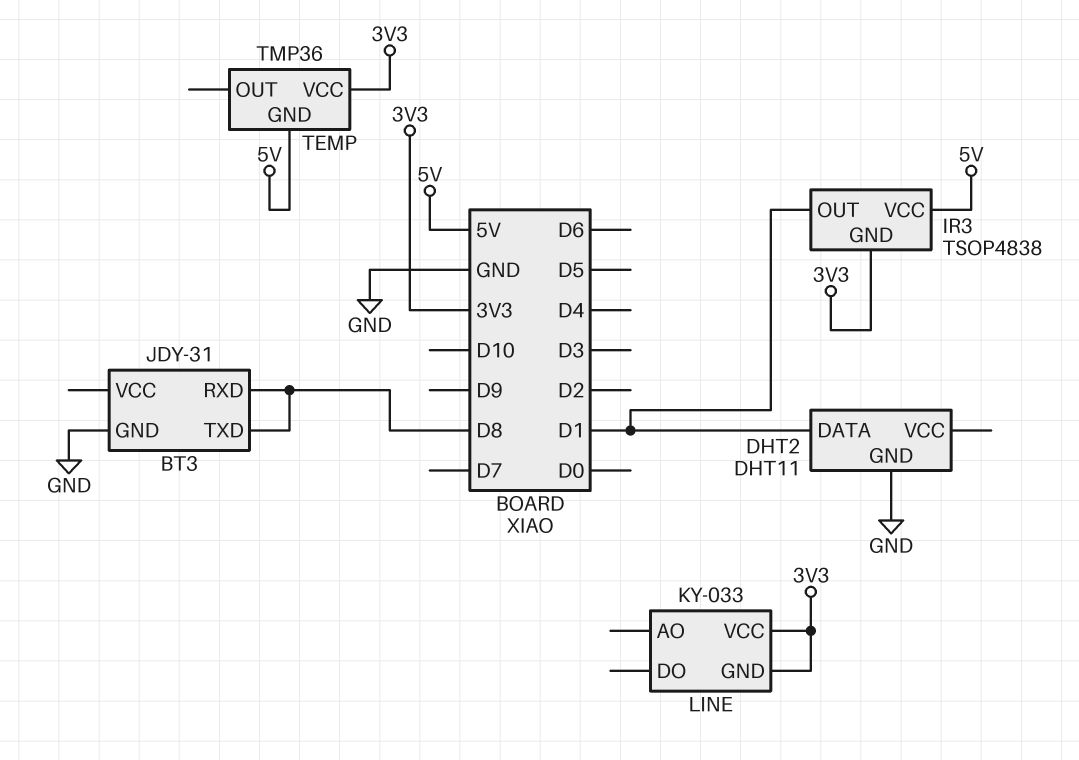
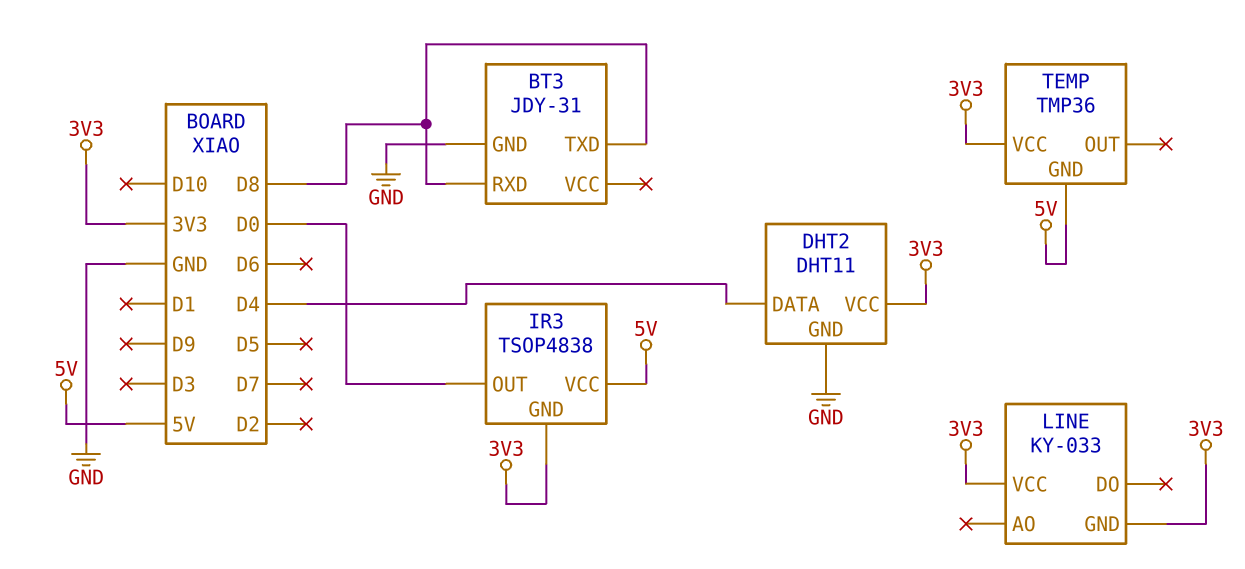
DHT2 pin DATA: D1 -> D4
DHT2 pin VCC: none -> 3V3
IR3 pin OUT: D1 -> D0

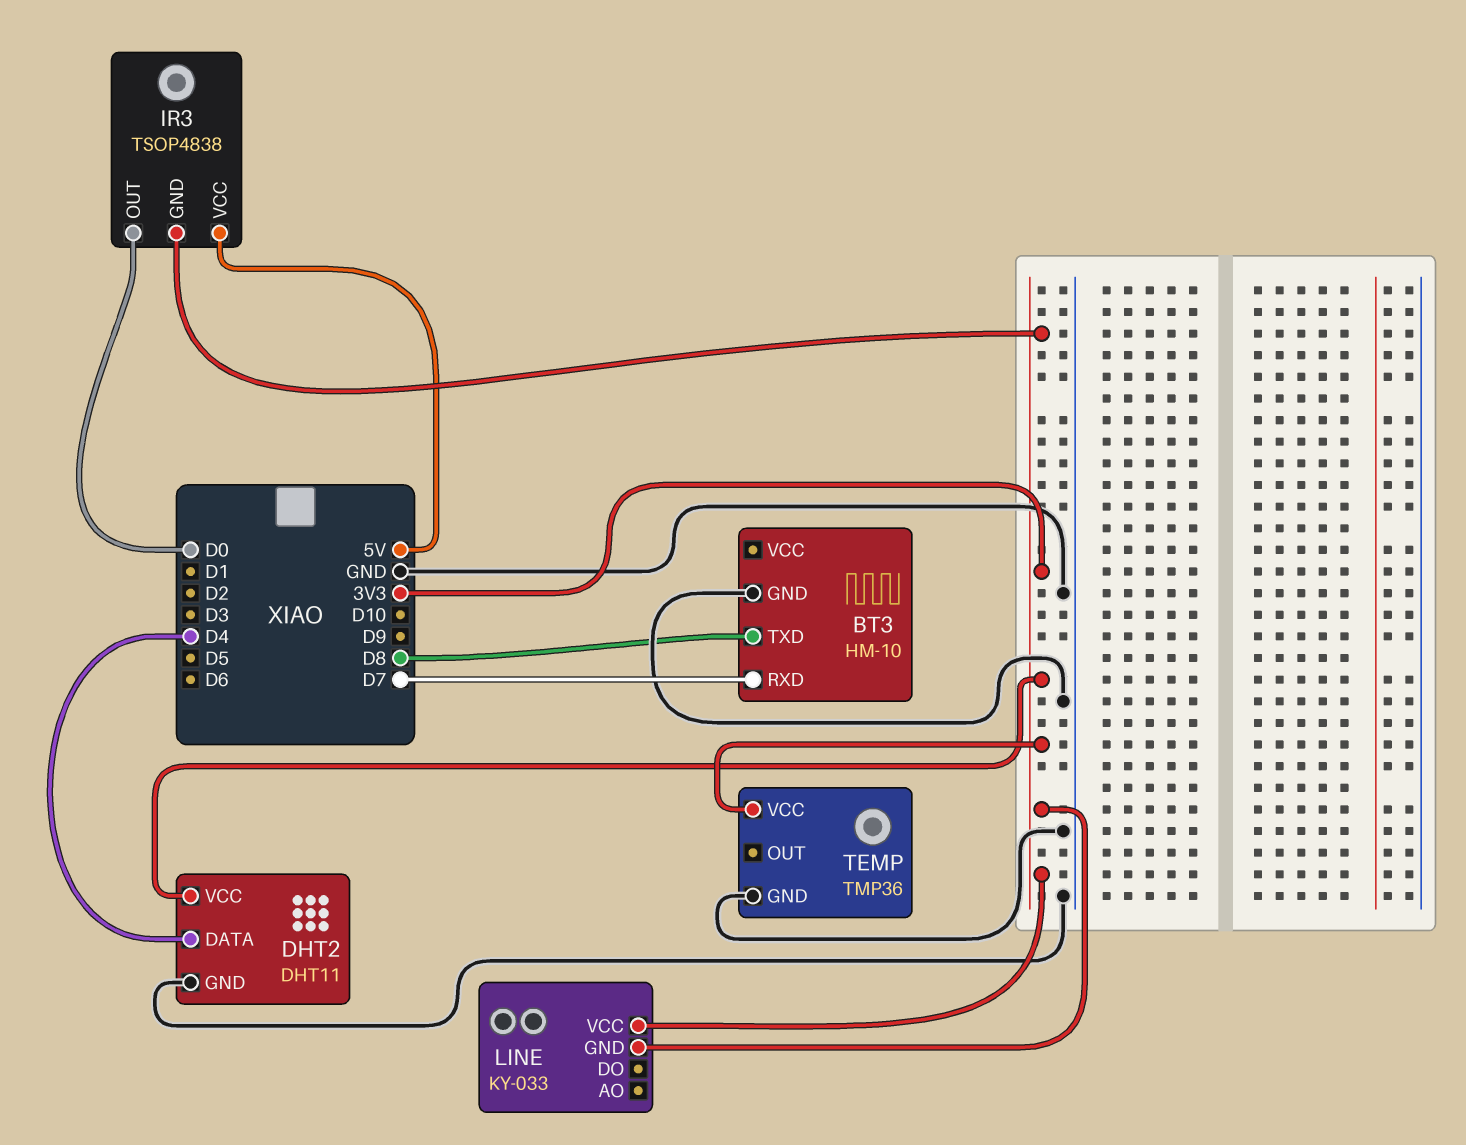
BT3: JDY-31 -> HM-10
BT3 pin RXD: D8 -> D7
TEMP pin GND: 5V -> GND

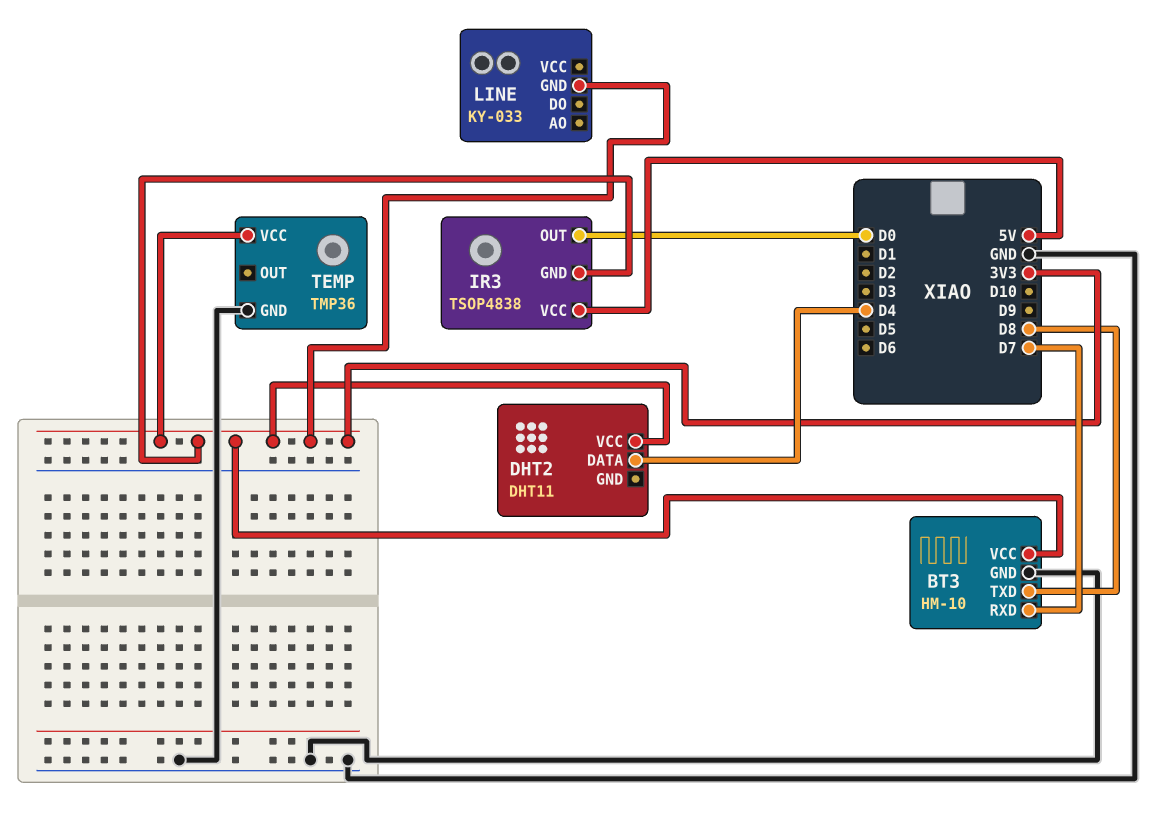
BT3 pin VCC: none -> 3V3
DHT2 pin GND: GND -> none
LINE pin VCC: 3V3 -> none

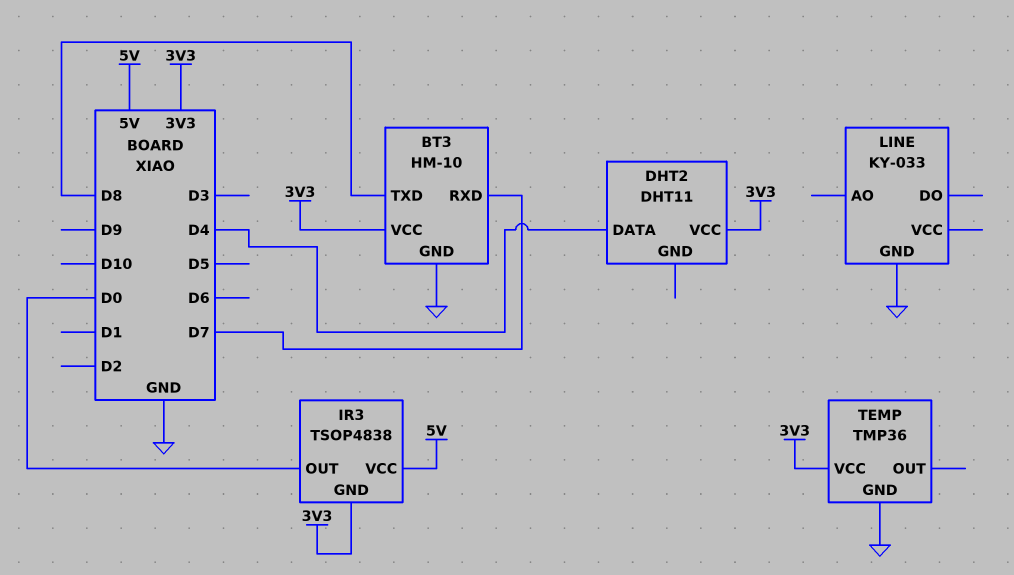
LINE pin GND: 3V3 -> GND

